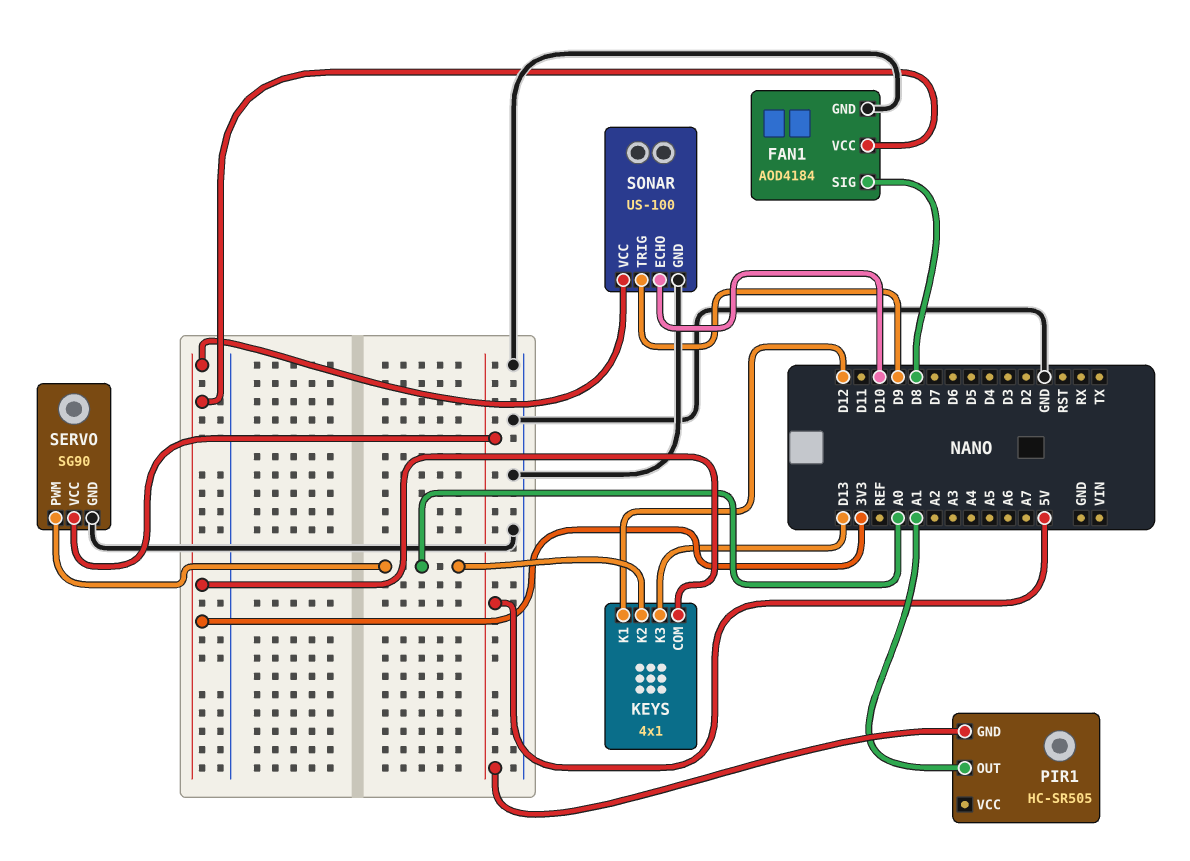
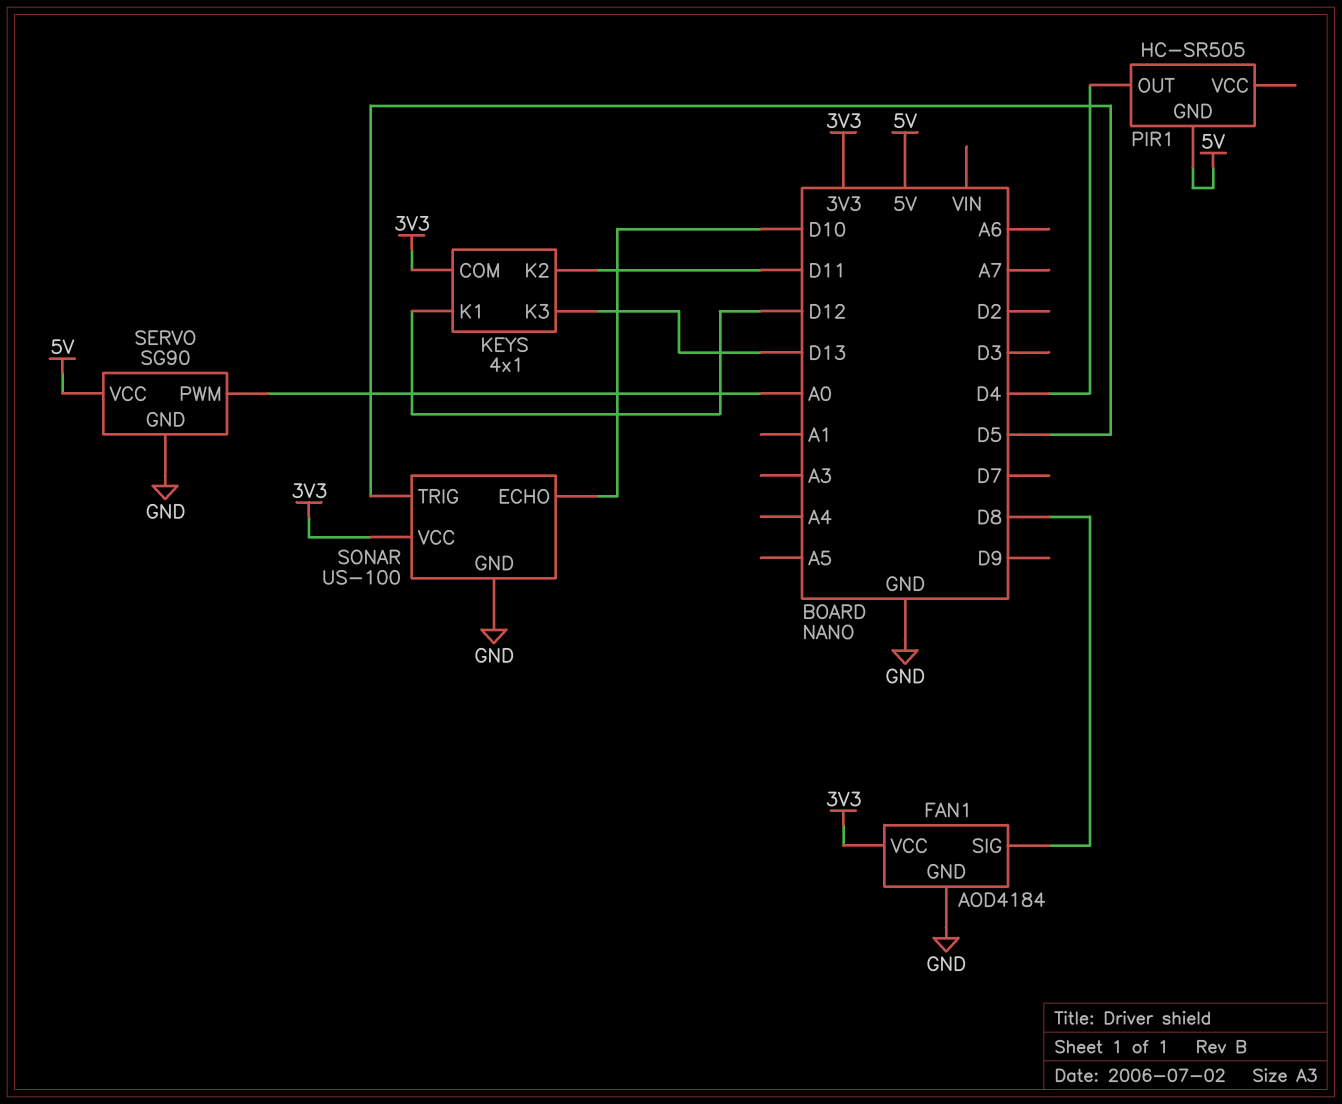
KEYS pin K2: A0 -> D11
PIR1 pin OUT: A1 -> D4
SONAR pin TRIG: D9 -> D5

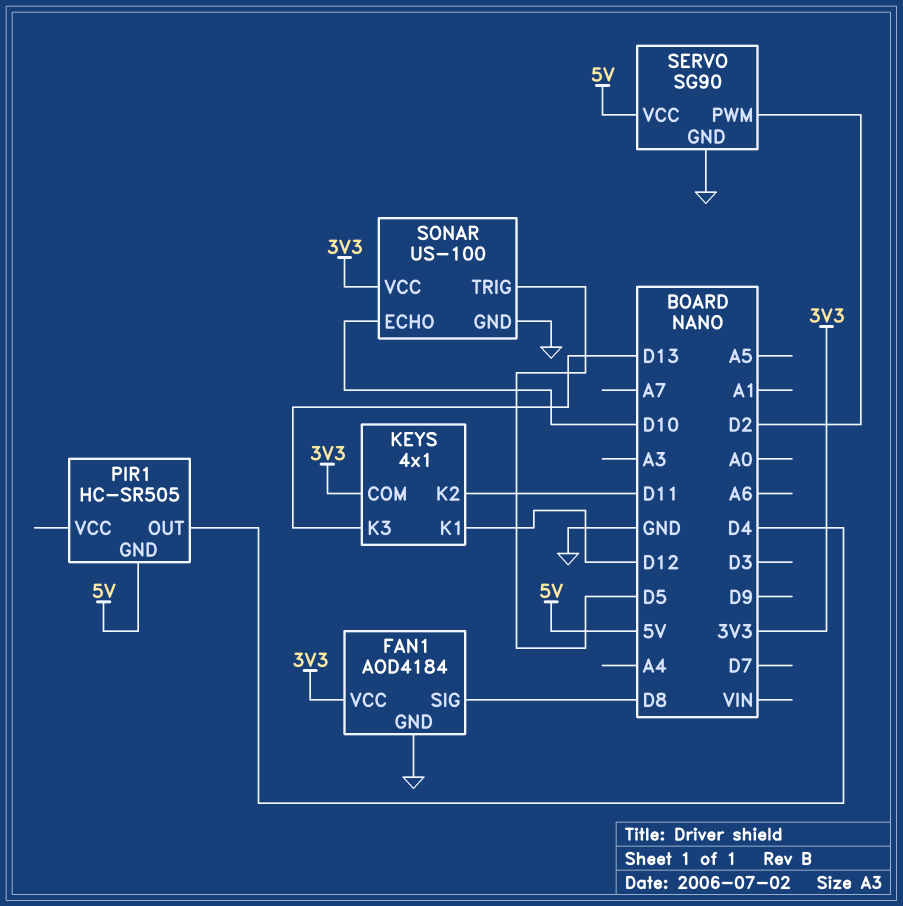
SERVO pin PWM: A0 -> D2

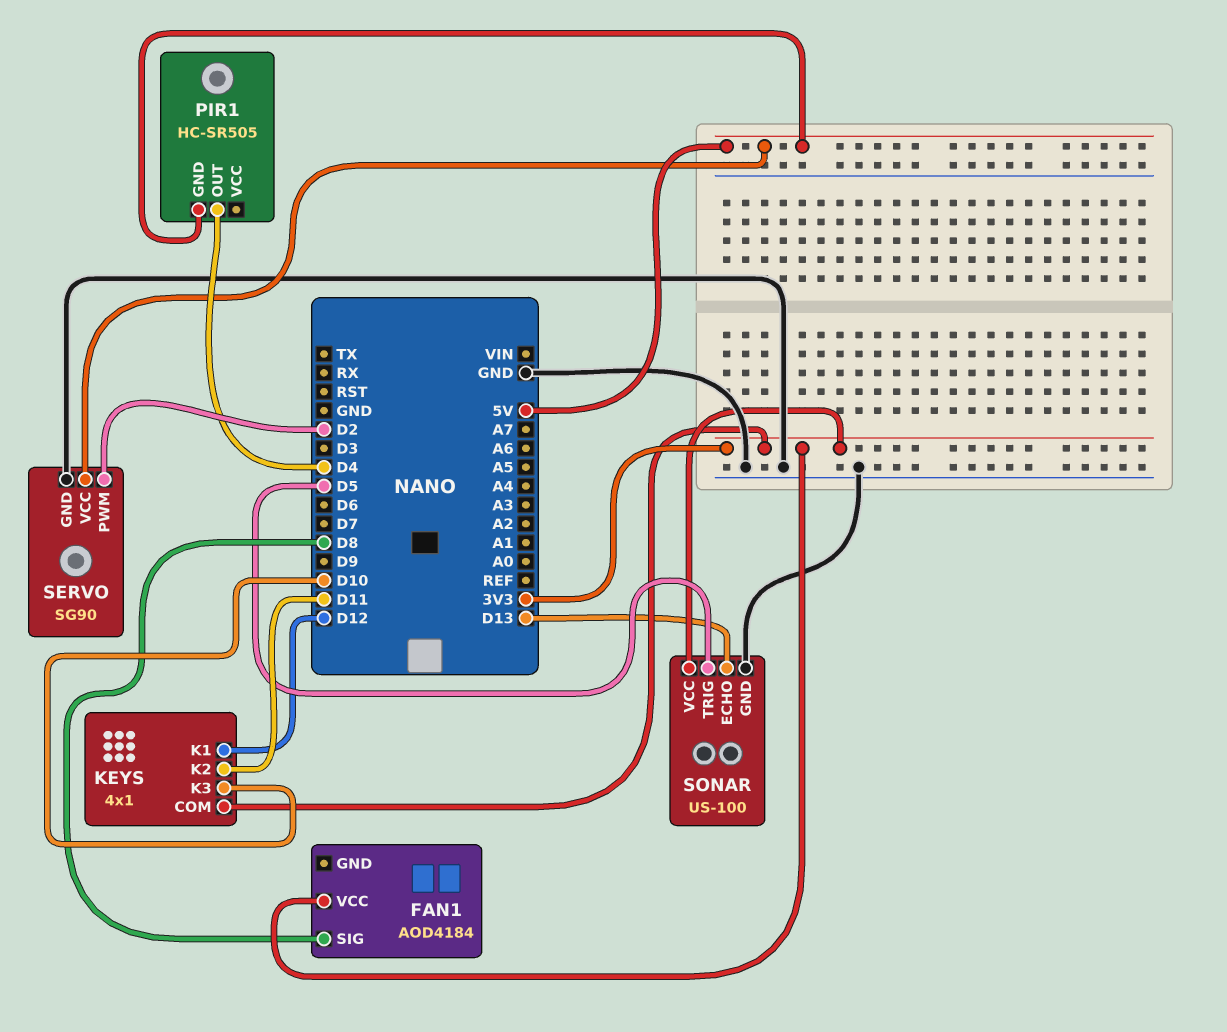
FAN1 pin GND: GND -> none
KEYS pin K3: D13 -> D10
SONAR pin ECHO: D10 -> D13

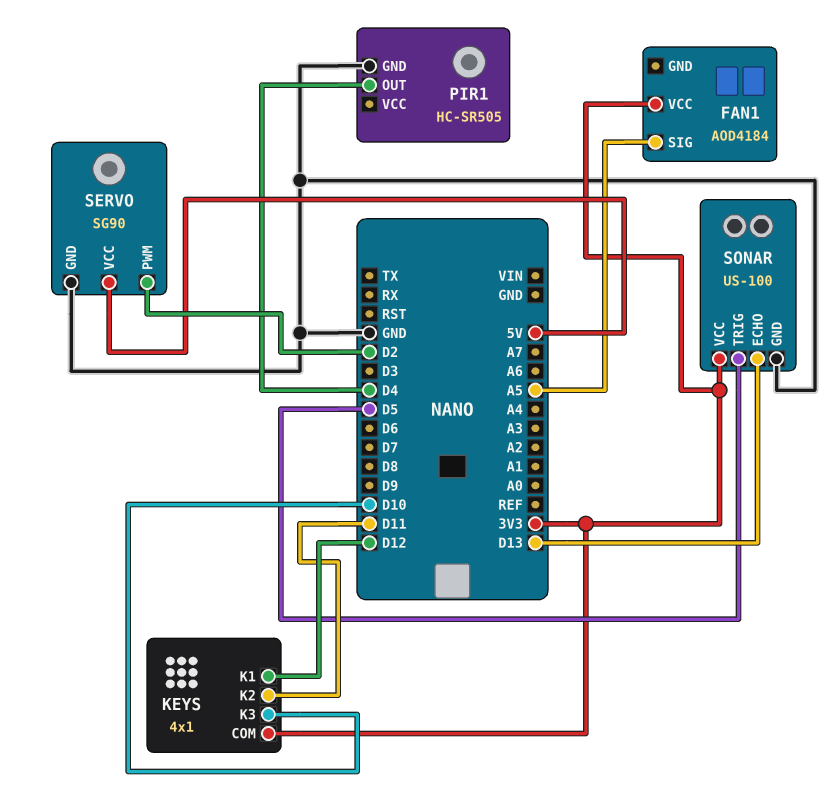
FAN1 pin SIG: D8 -> A5
PIR1 pin GND: 5V -> GND

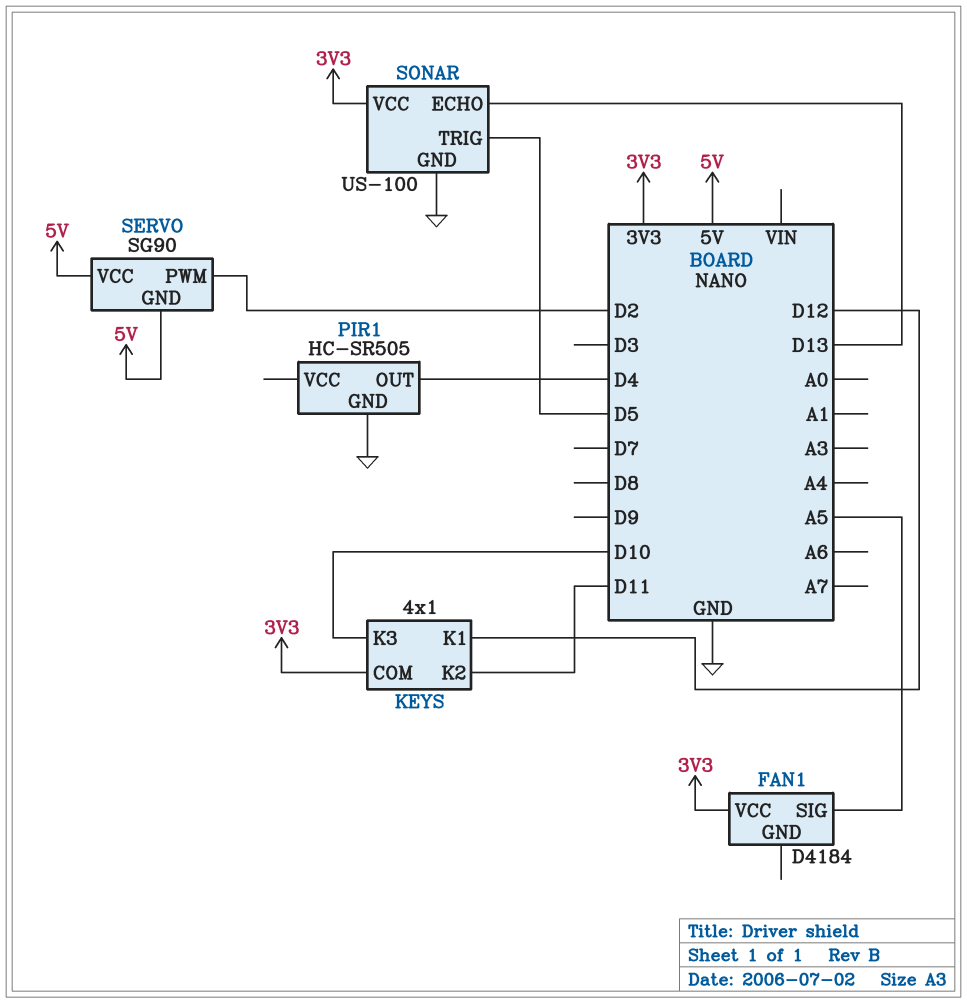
FAN1: AOD4184 -> D4184
SERVO pin GND: GND -> 5V

